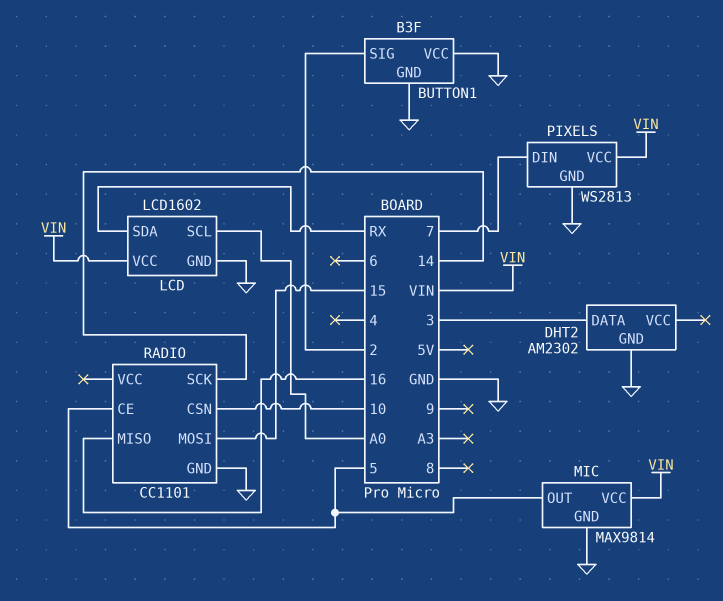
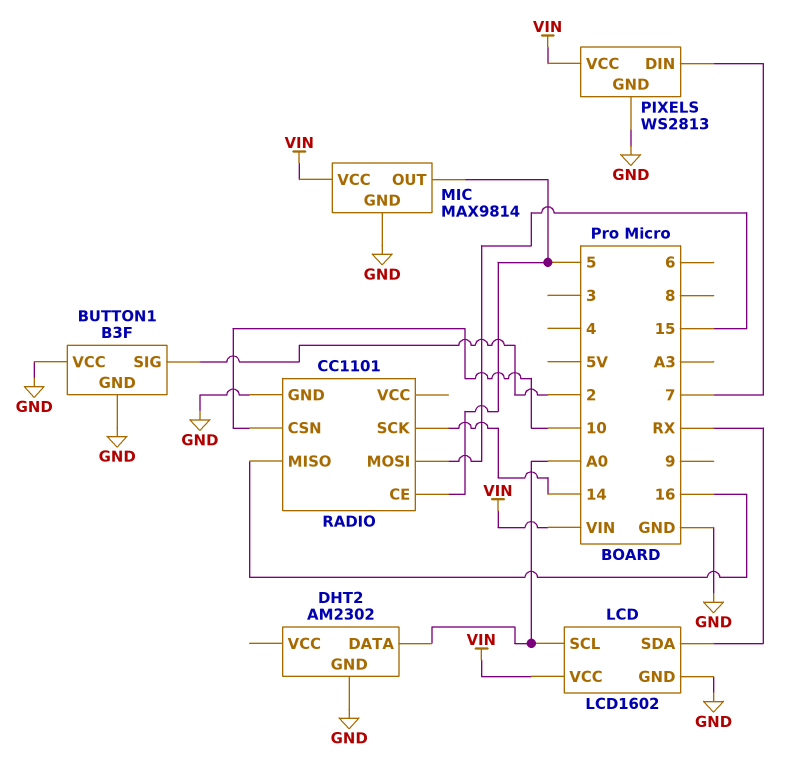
DHT2 pin DATA: 3 -> A0

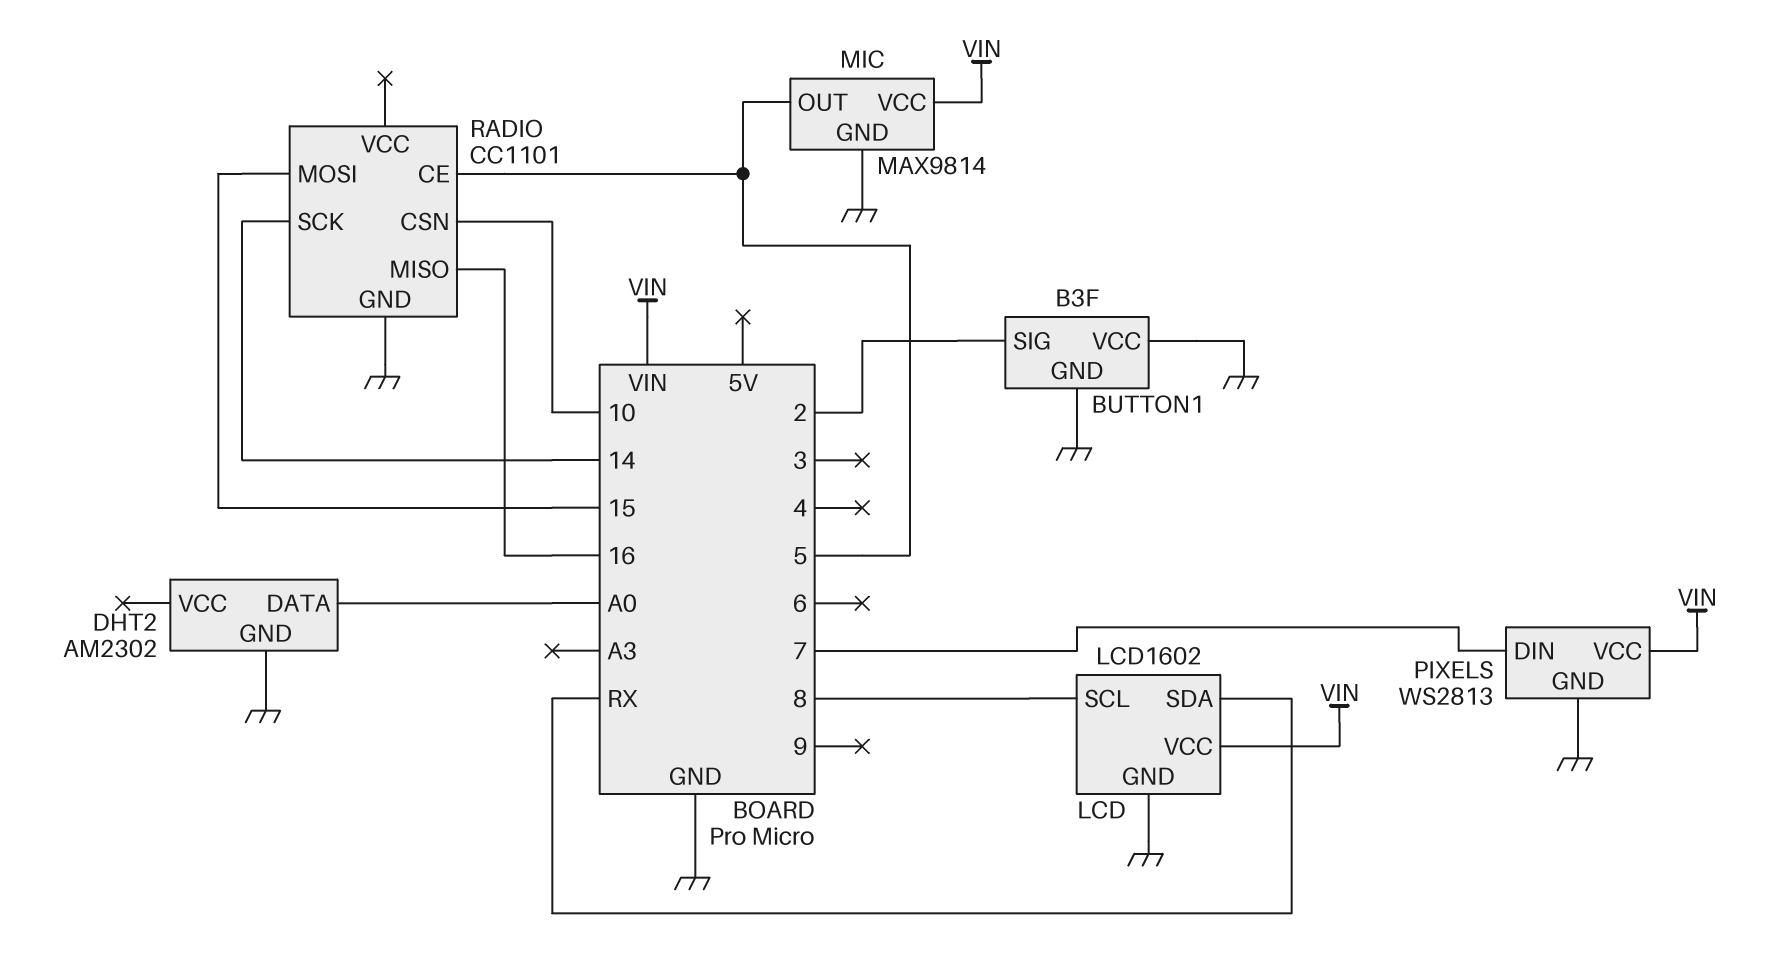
LCD pin SCL: A0 -> 8

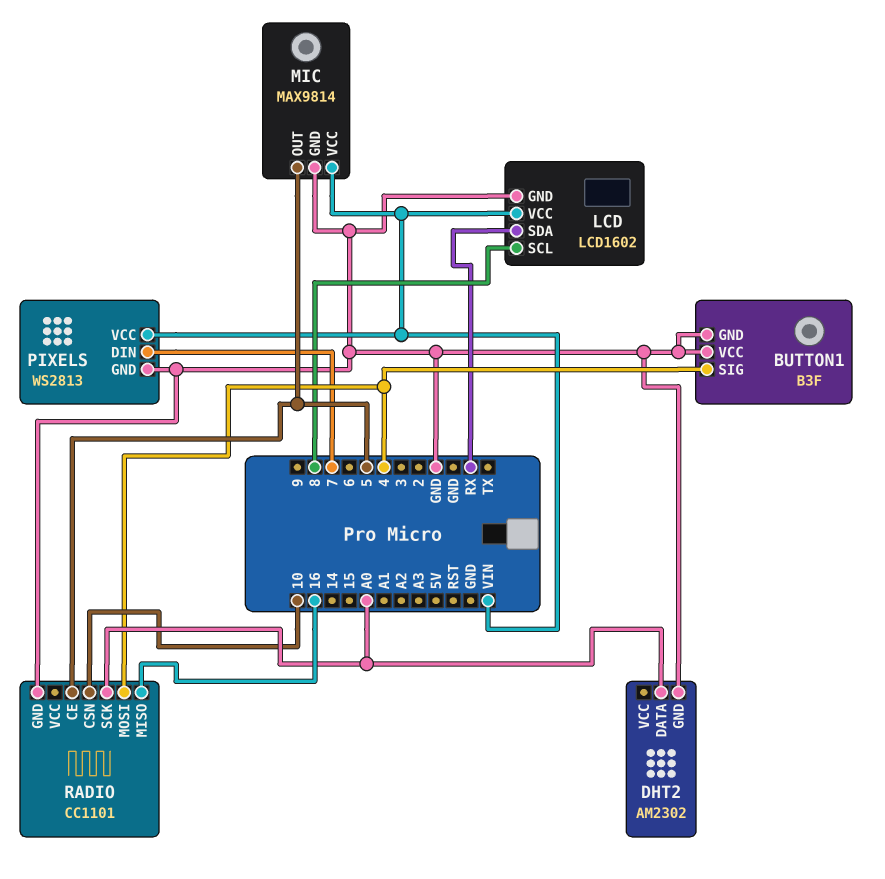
BUTTON1 pin SIG: 2 -> 4
RADIO pin MOSI: 15 -> 4
RADIO pin SCK: 14 -> A0

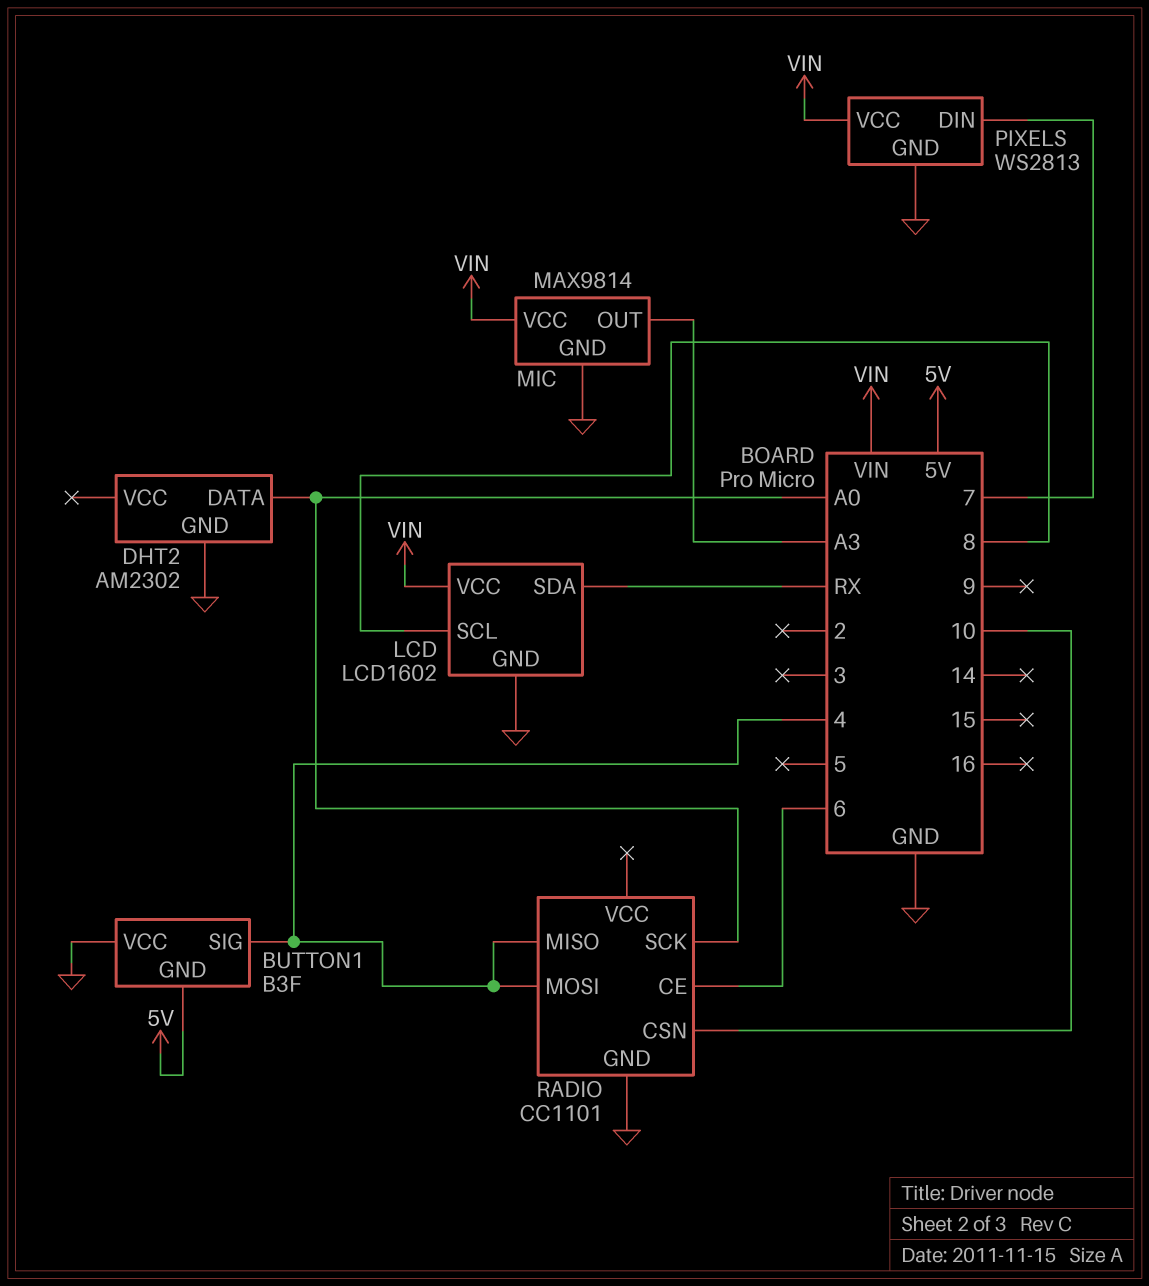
BUTTON1 pin GND: GND -> 5V
MIC pin OUT: 5 -> A3
RADIO pin CE: 5 -> 6
RADIO pin MISO: 16 -> 4

